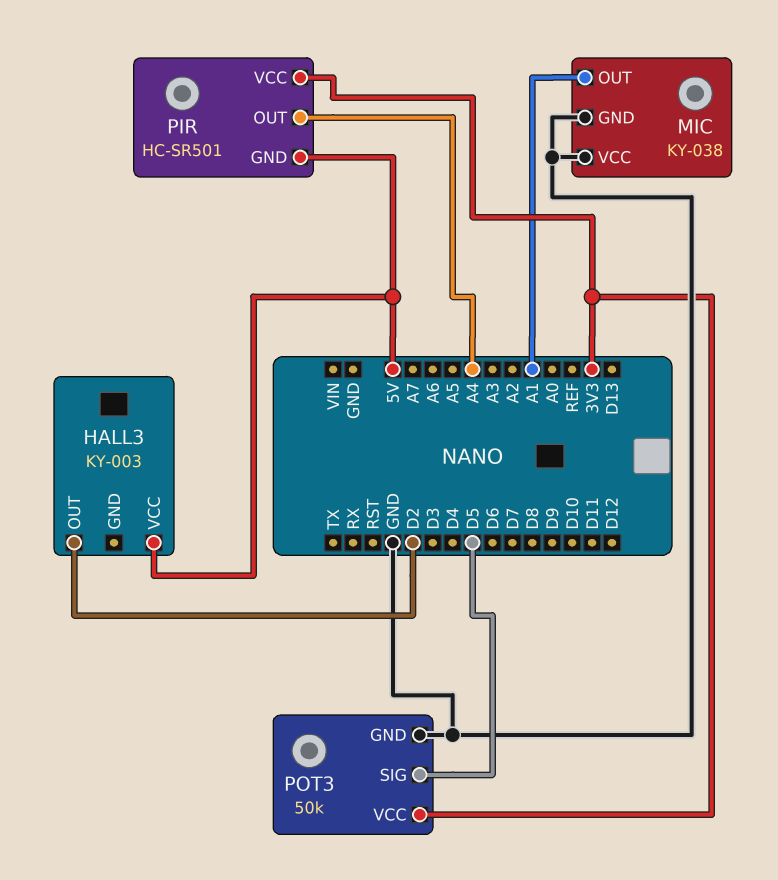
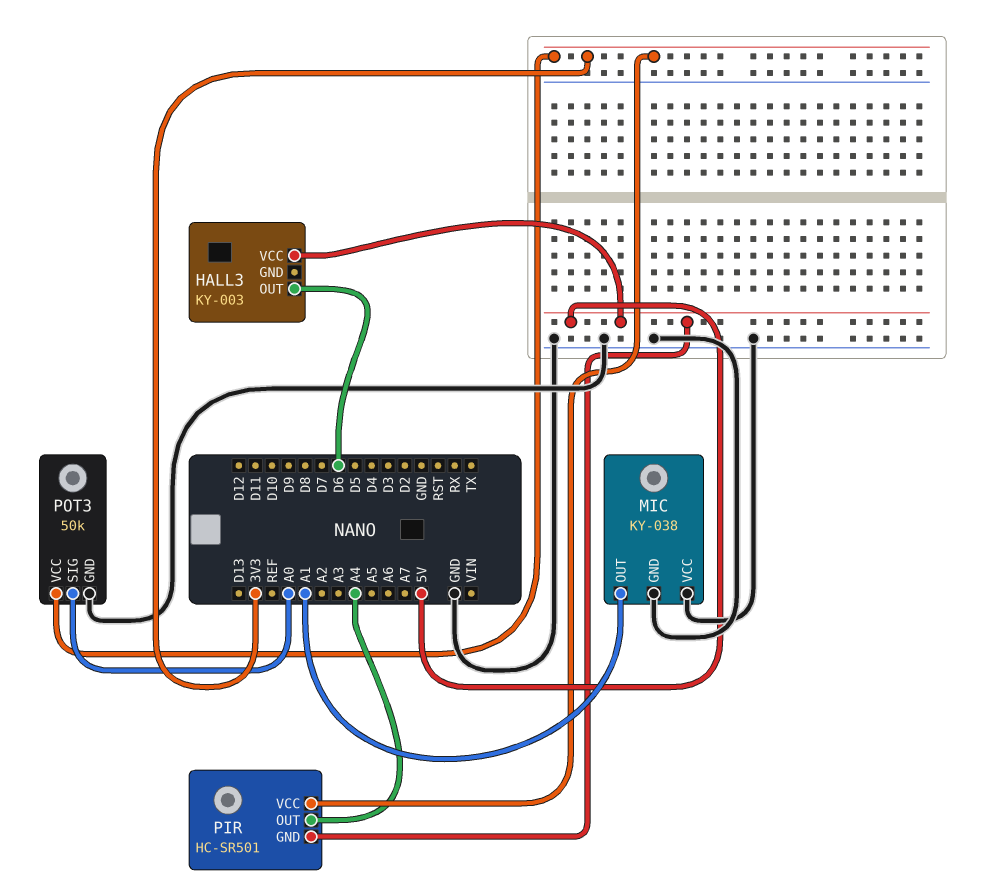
HALL3 pin OUT: D2 -> D6
POT3 pin SIG: D5 -> A0

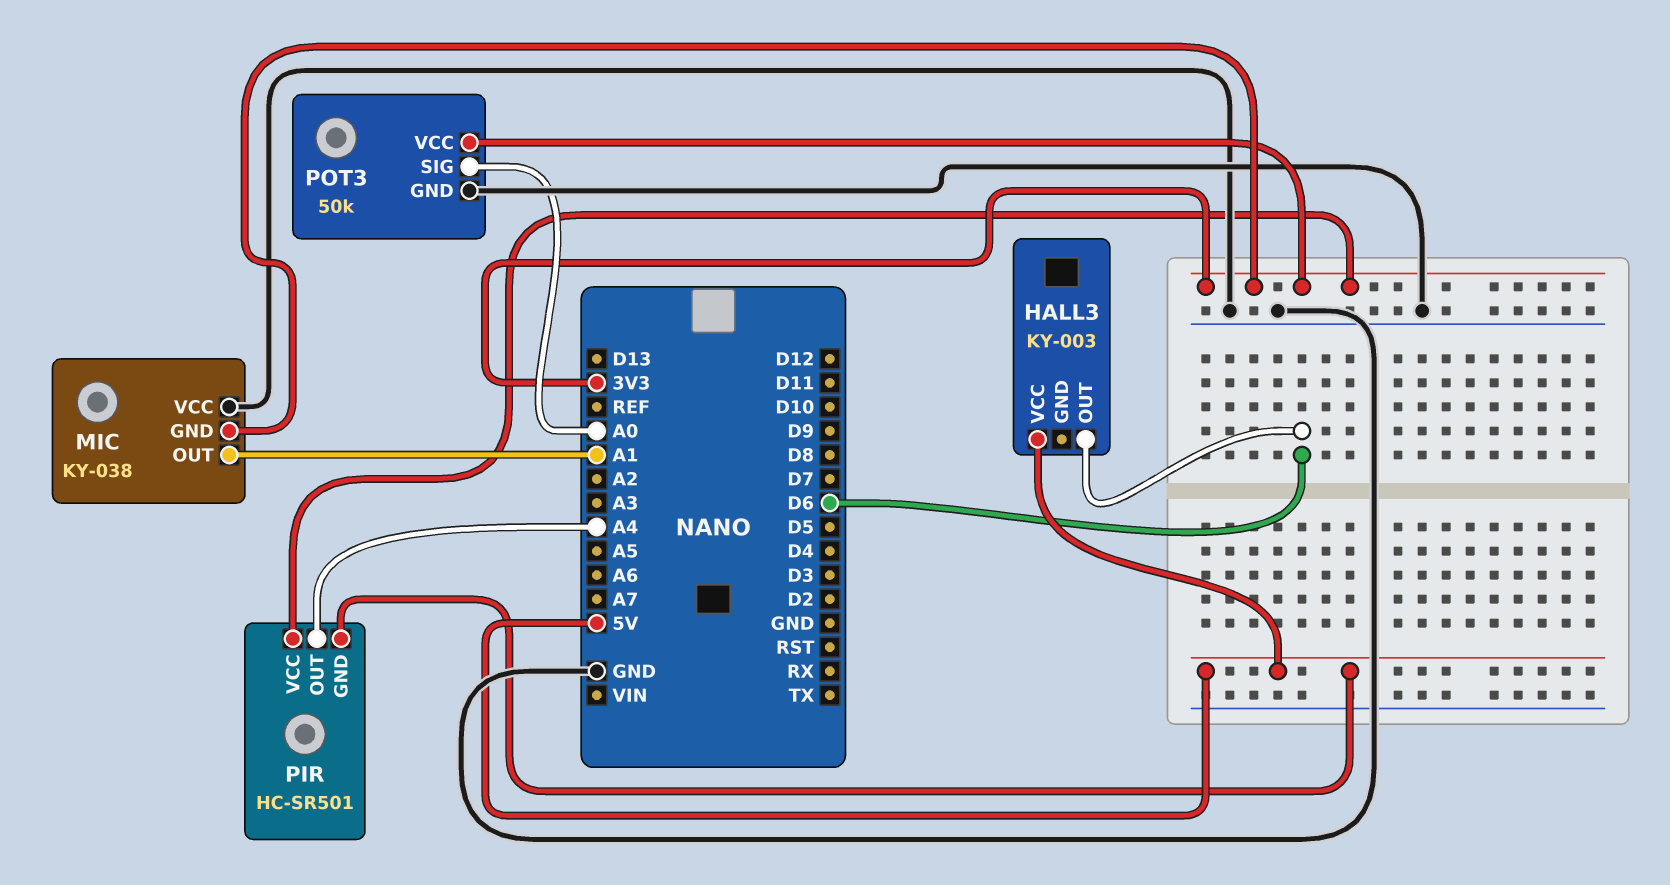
MIC pin GND: GND -> 3V3

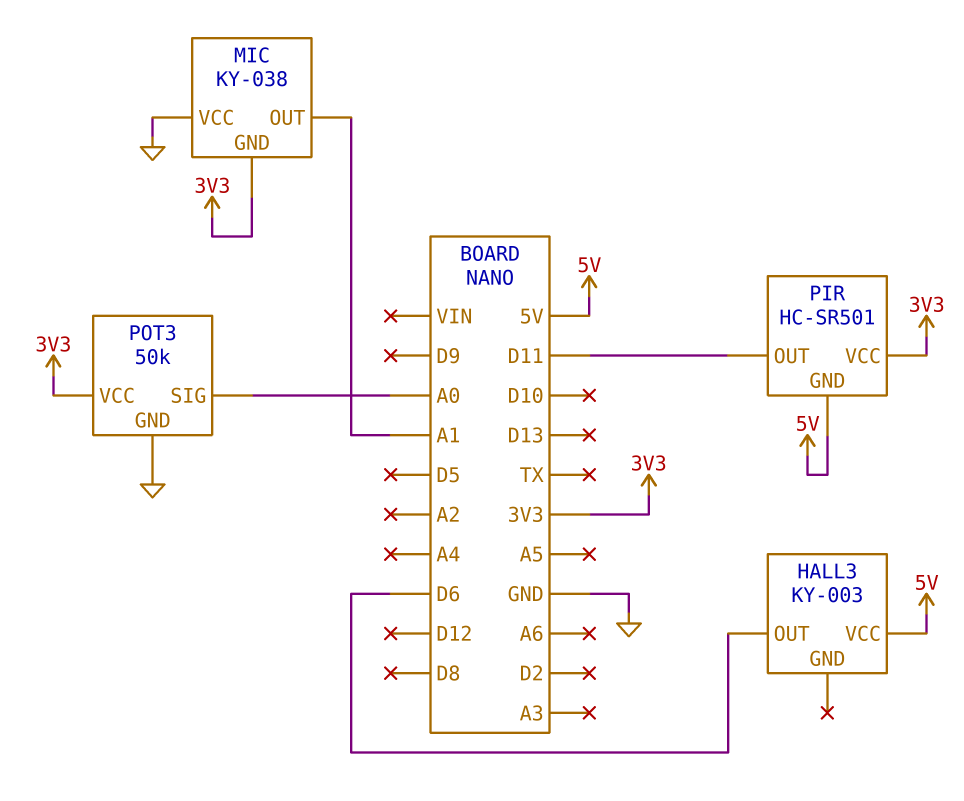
PIR pin OUT: A4 -> D11

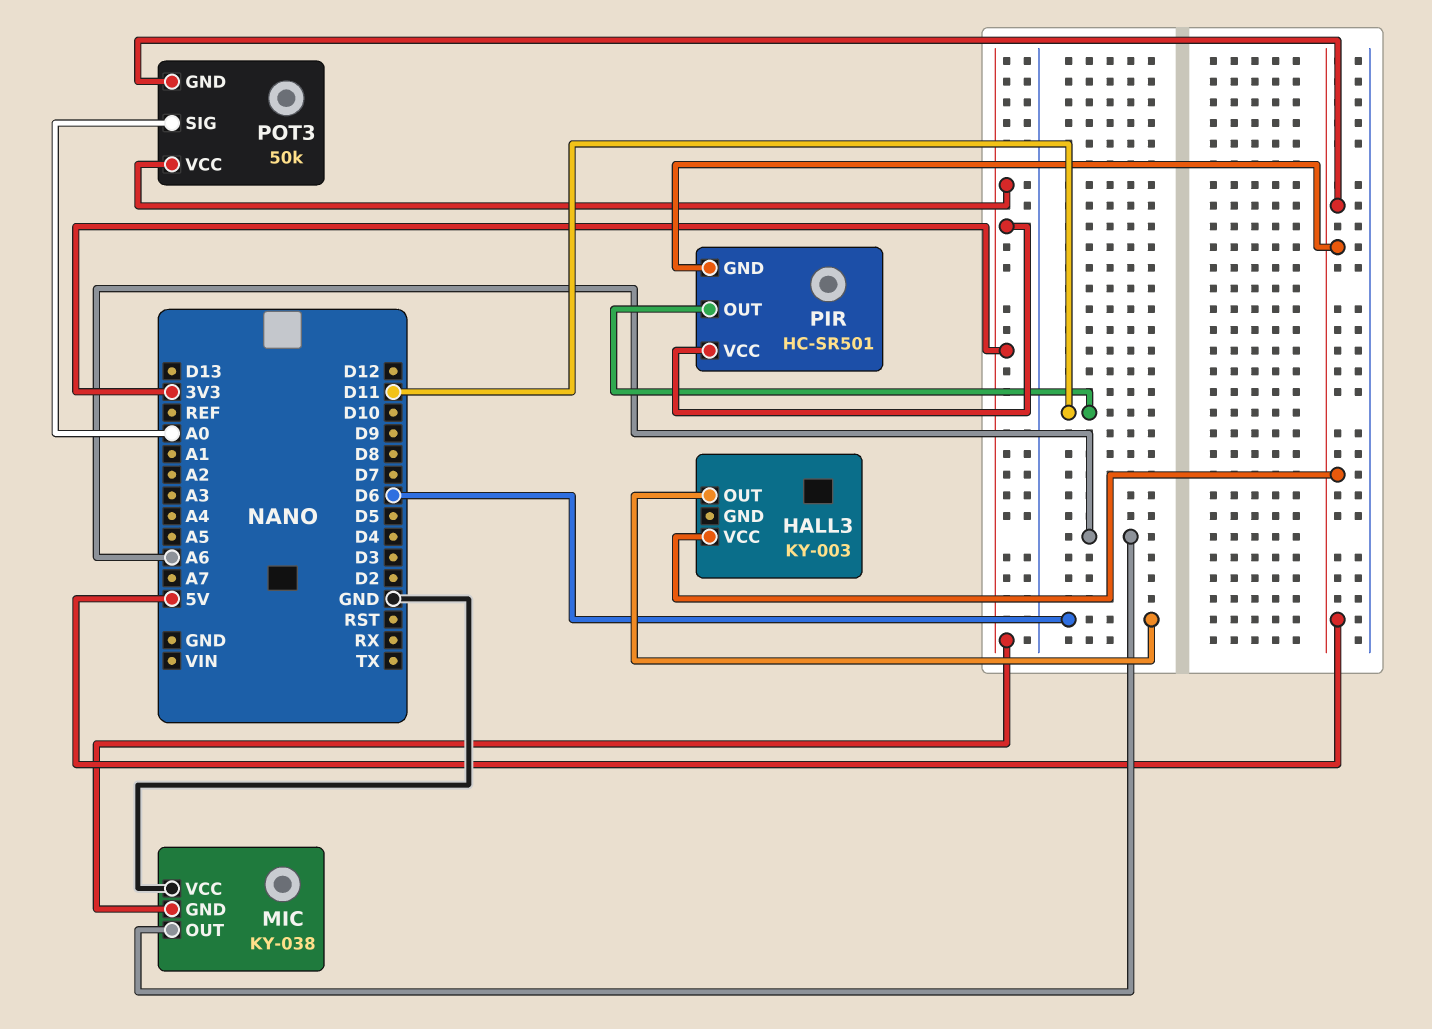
MIC pin OUT: A1 -> A6
POT3 pin GND: GND -> 5V

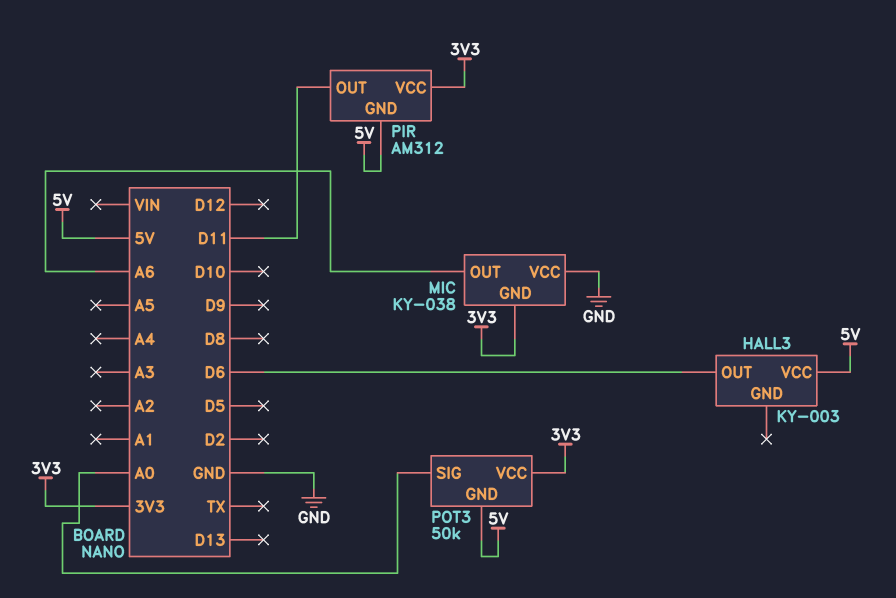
PIR: HC-SR501 -> AM312

